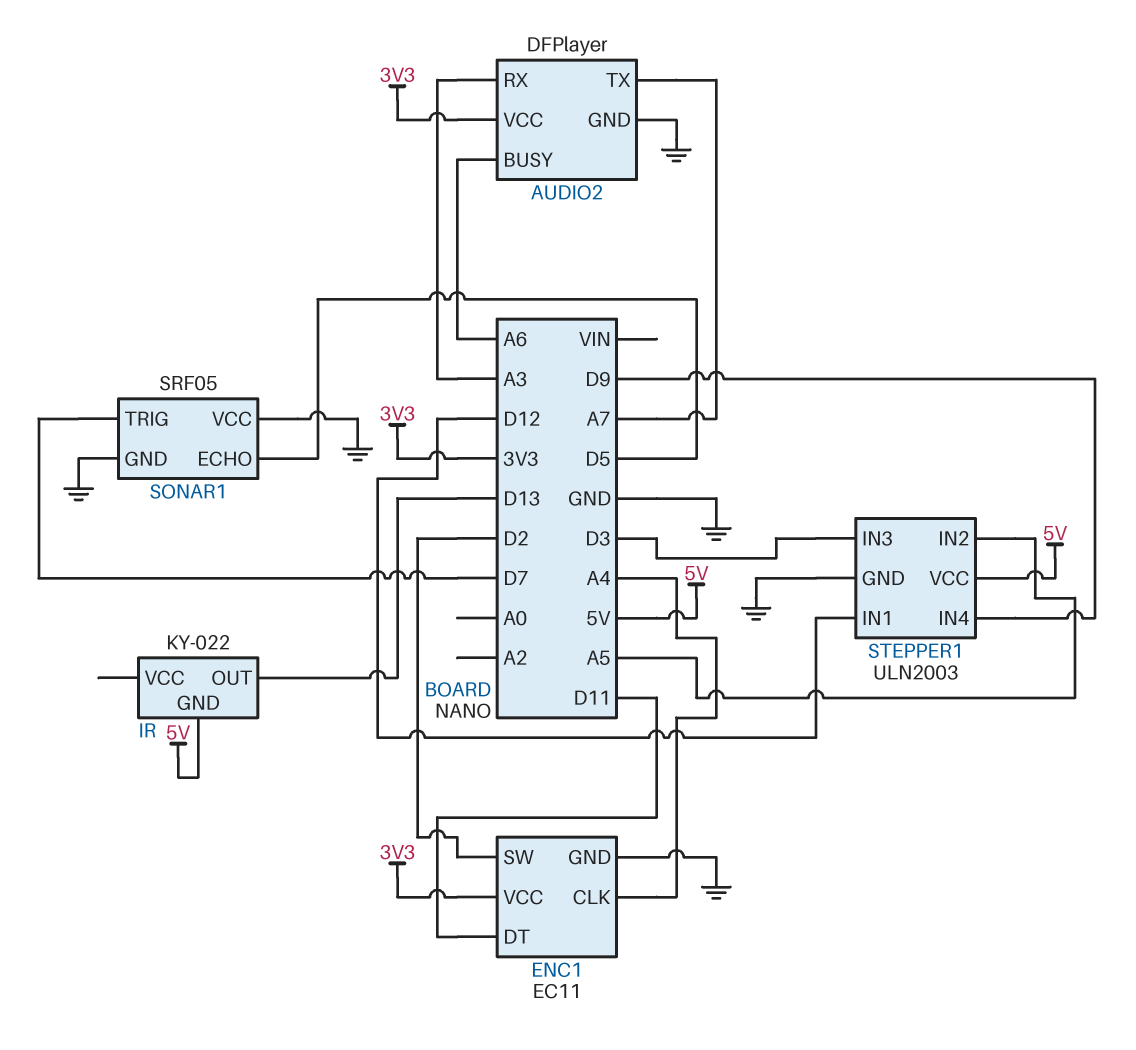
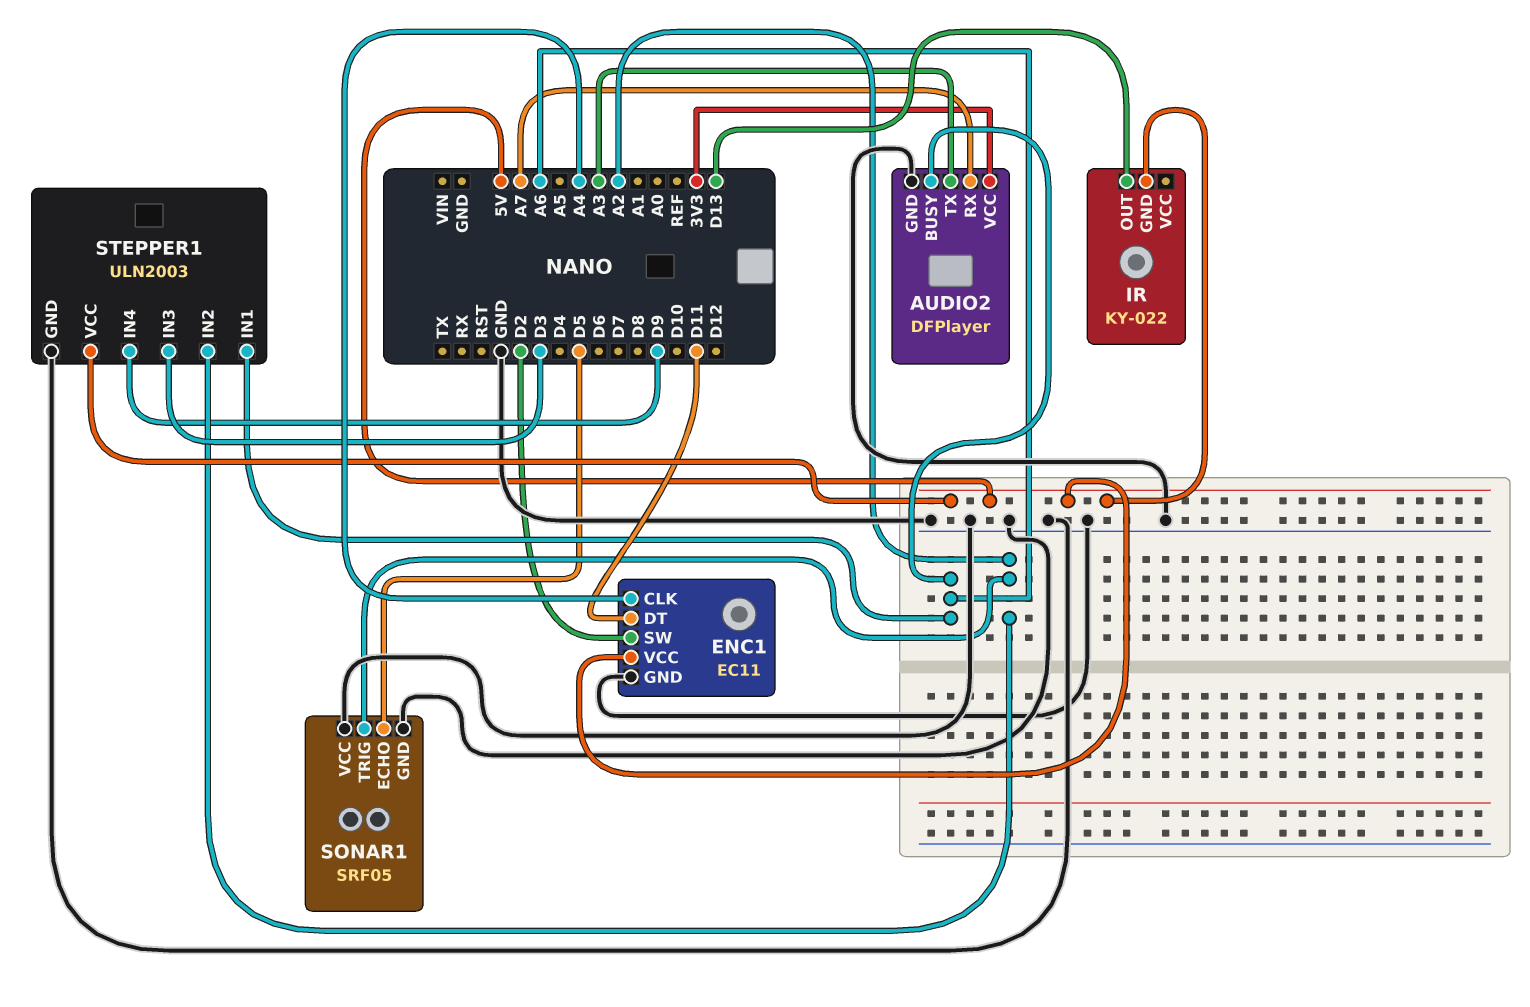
AUDIO2 pin RX: A3 -> A7
AUDIO2 pin TX: A7 -> A3
ENC1 pin VCC: 3V3 -> 5V
SONAR1 pin TRIG: D7 -> A2
STEPPER1 pin IN1: D12 -> A6
STEPPER1 pin IN2: A5 -> A2

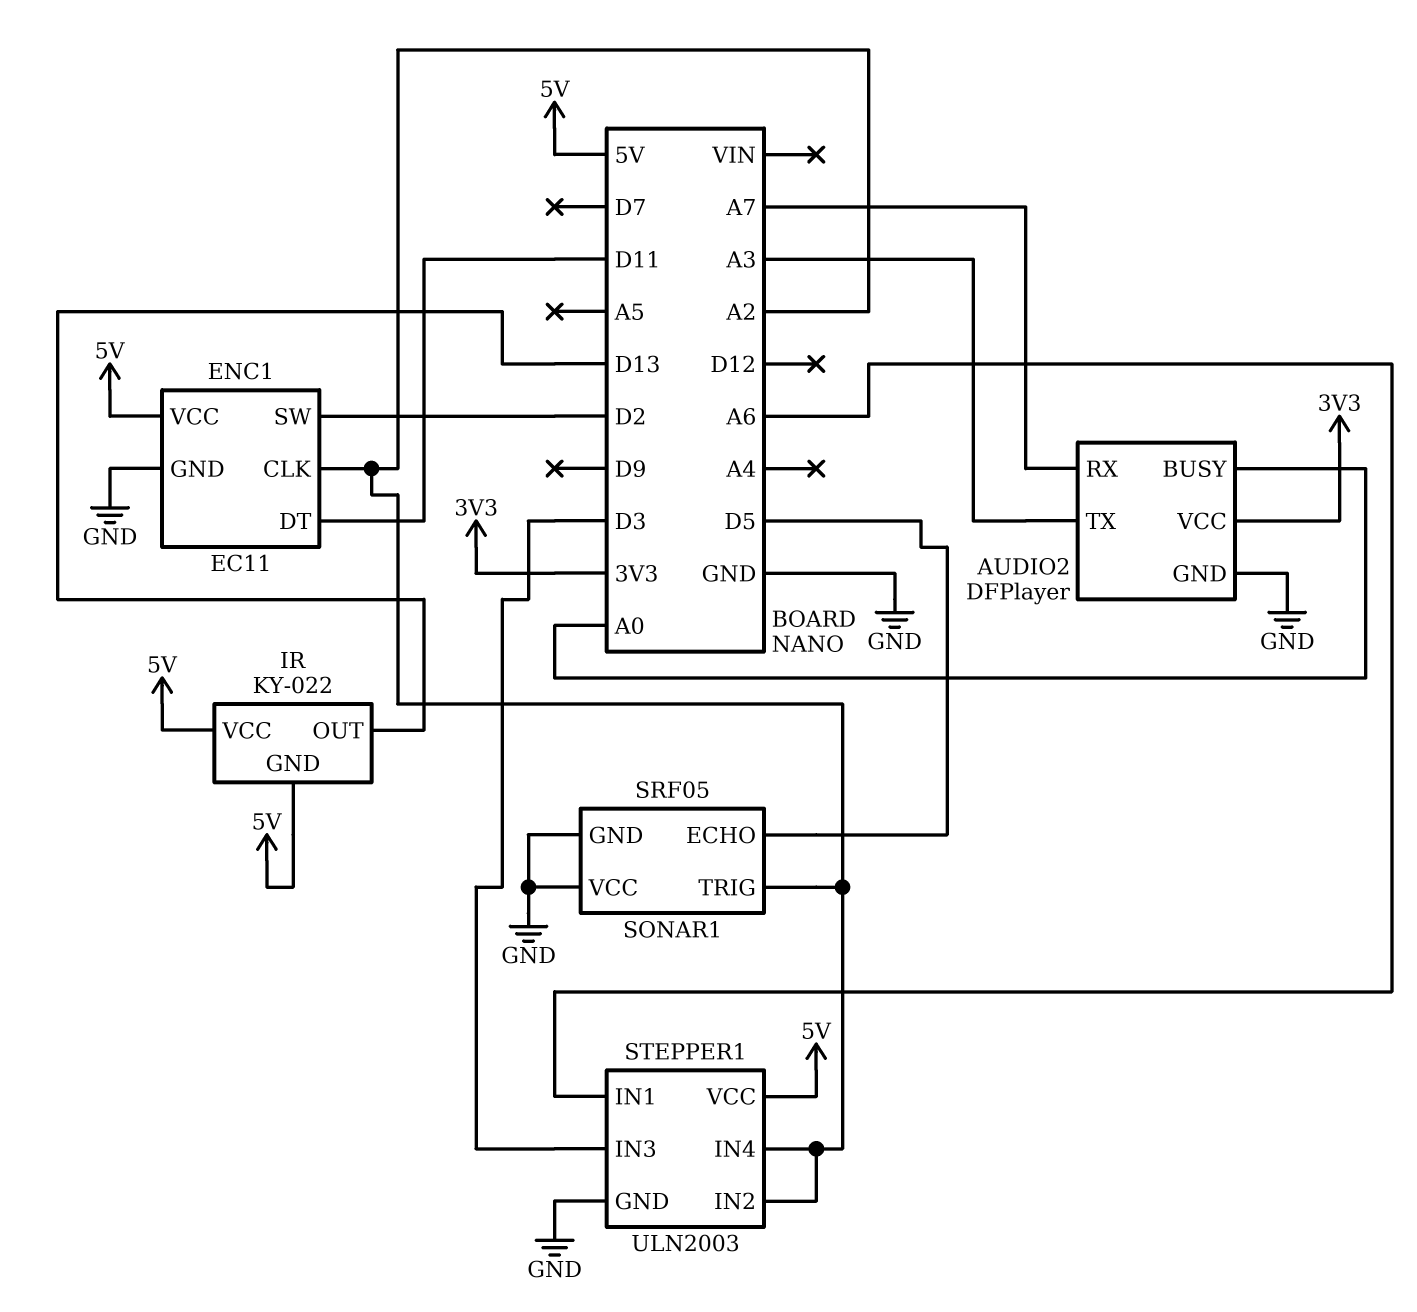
AUDIO2 pin BUSY: A6 -> A0
ENC1 pin CLK: A4 -> A2
IR pin VCC: none -> 5V
STEPPER1 pin IN4: D9 -> A2

